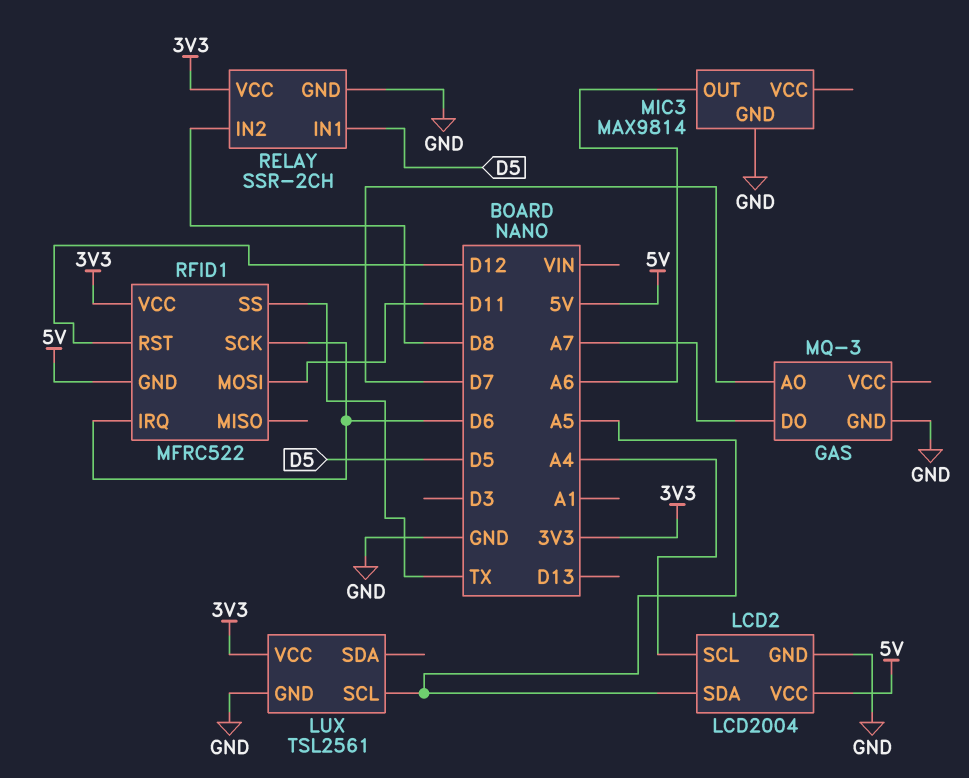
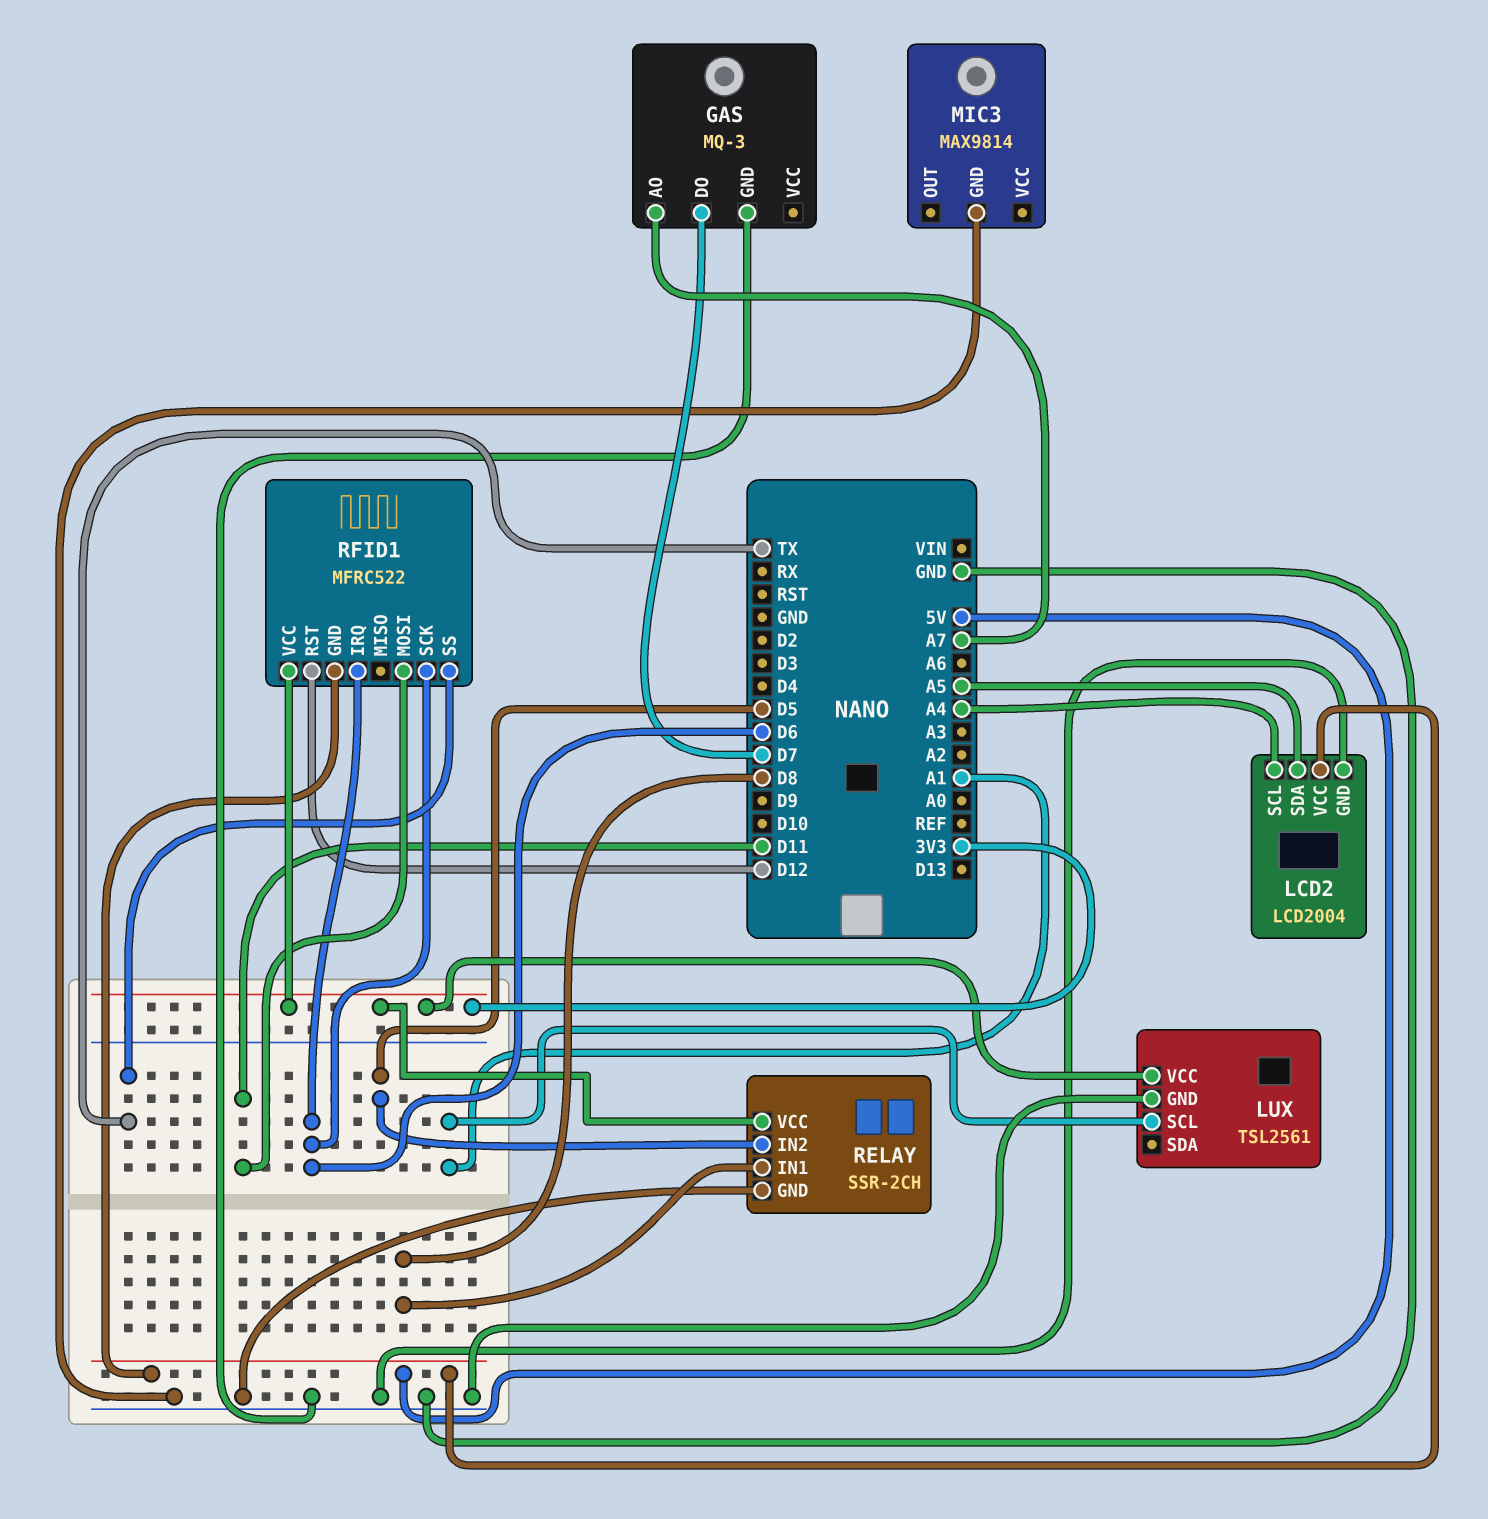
GAS pin AO: D7 -> A7
GAS pin DO: A7 -> D7
LUX pin SCL: A5 -> A1
MIC3 pin OUT: A6 -> none
RELAY pin IN1: D5 -> D8
RELAY pin IN2: D8 -> D5

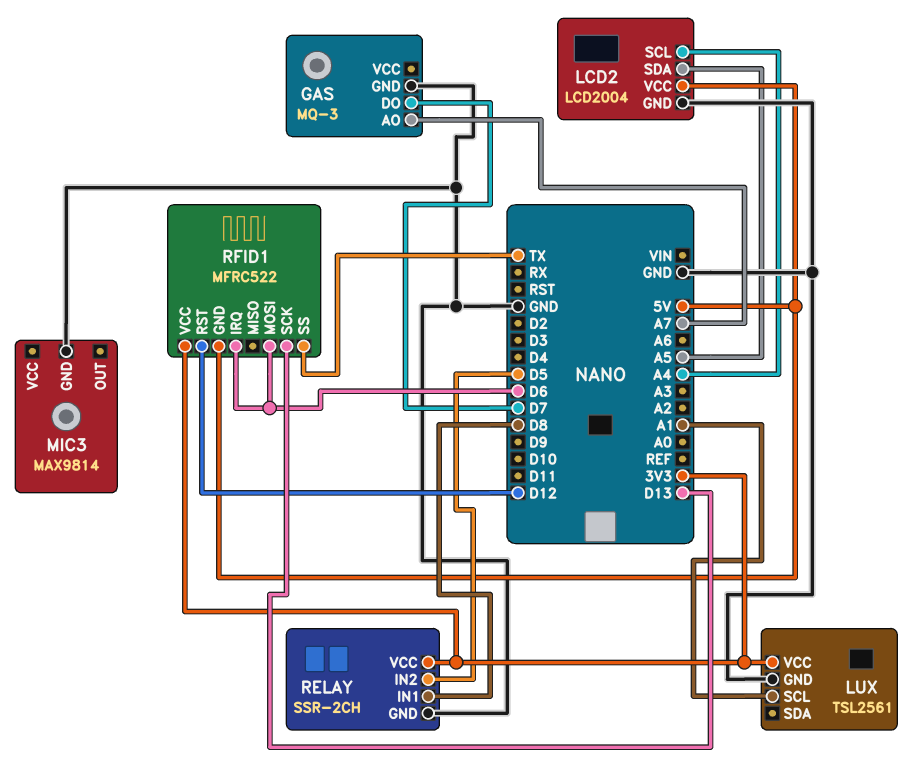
RFID1 pin MOSI: D11 -> D6
RFID1 pin SCK: D6 -> D13

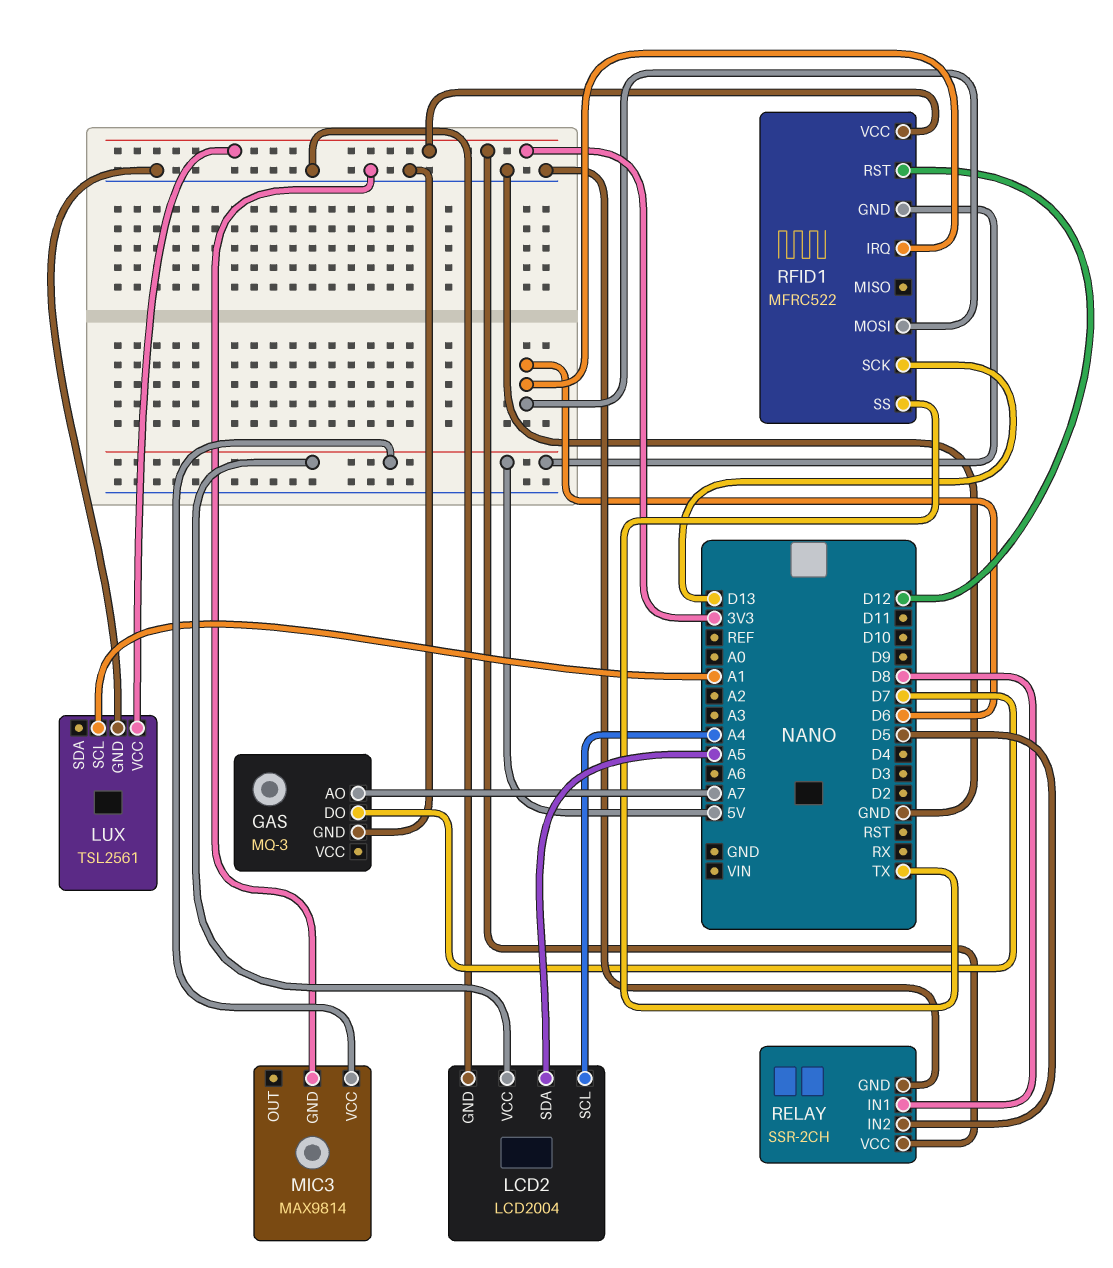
MIC3 pin VCC: none -> 5V

